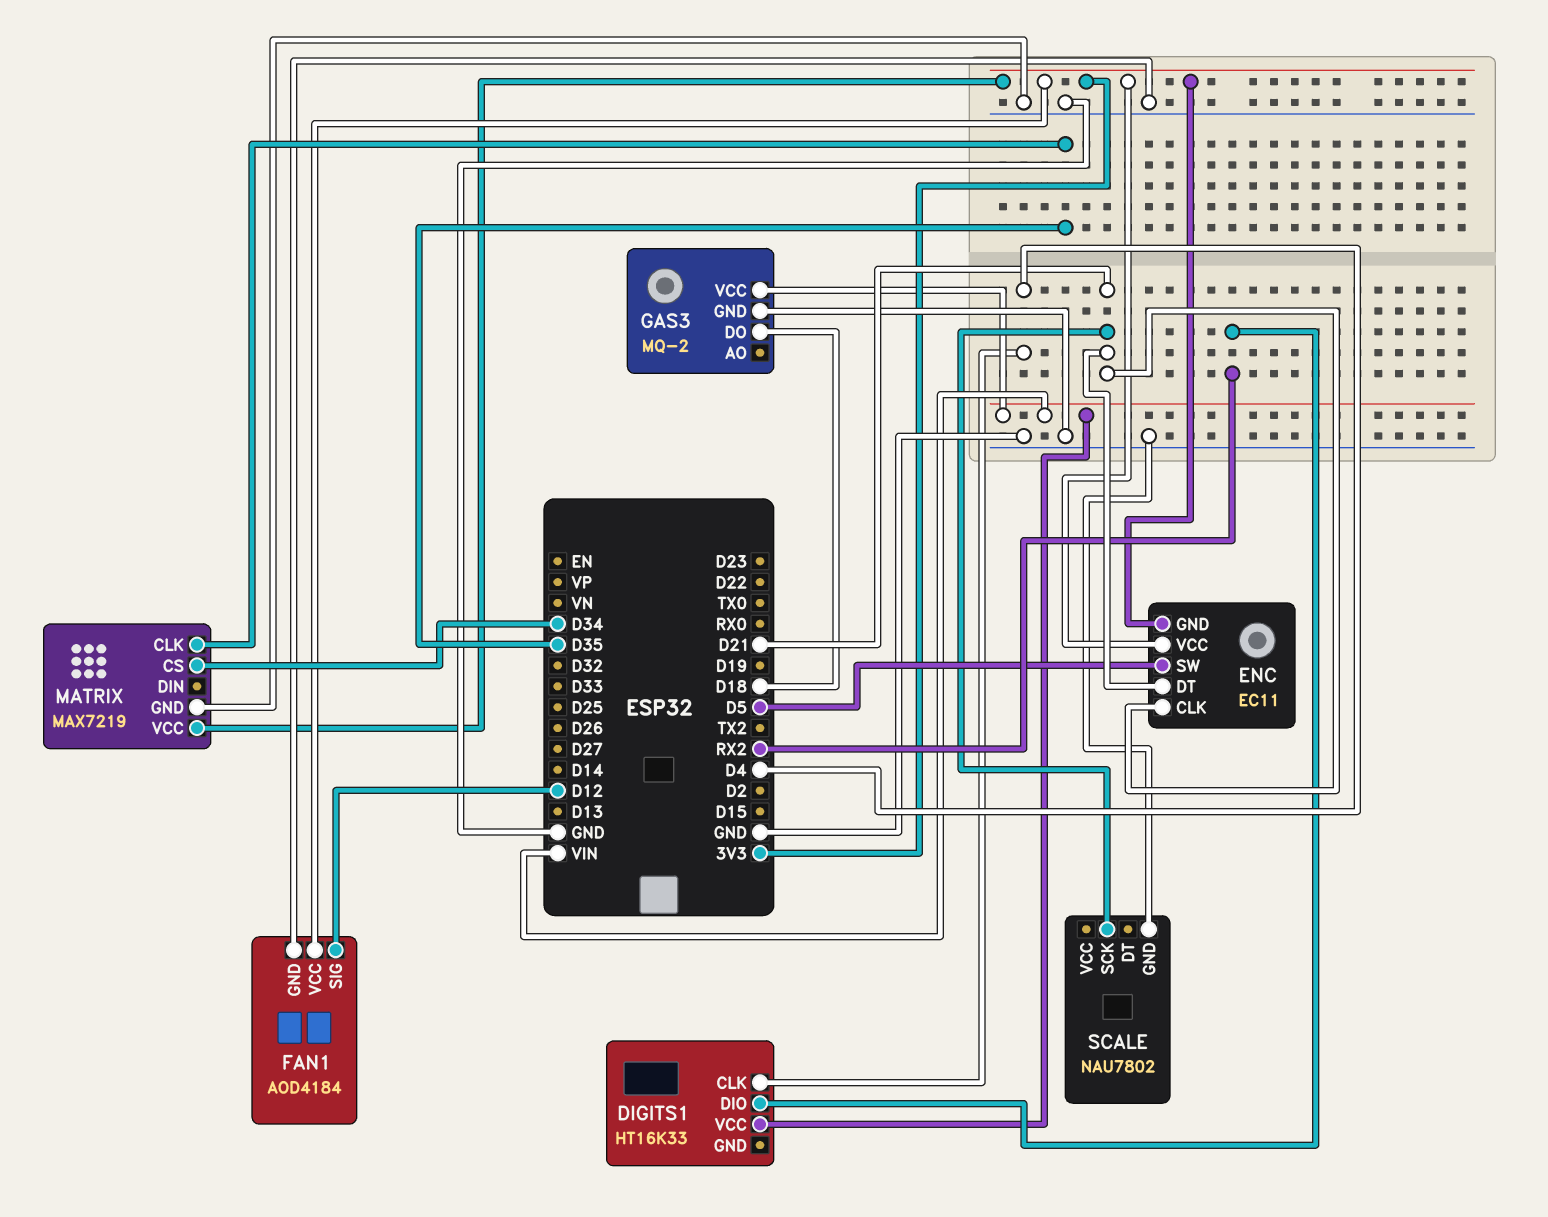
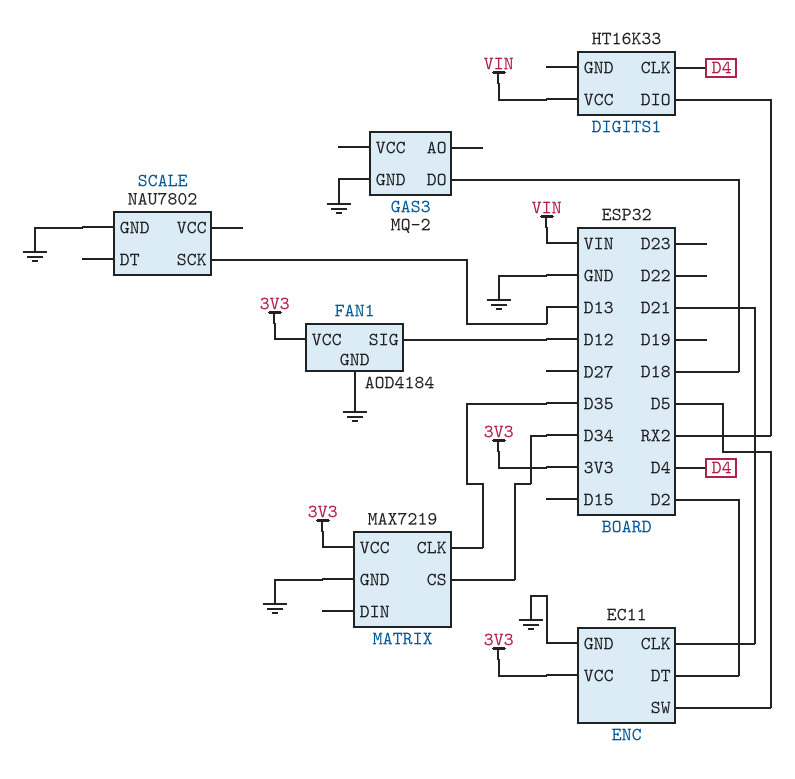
ENC pin DT: D21 -> D2
ENC pin GND: 3V3 -> GND
GAS3 pin VCC: VIN -> none
SCALE pin SCK: D21 -> D13

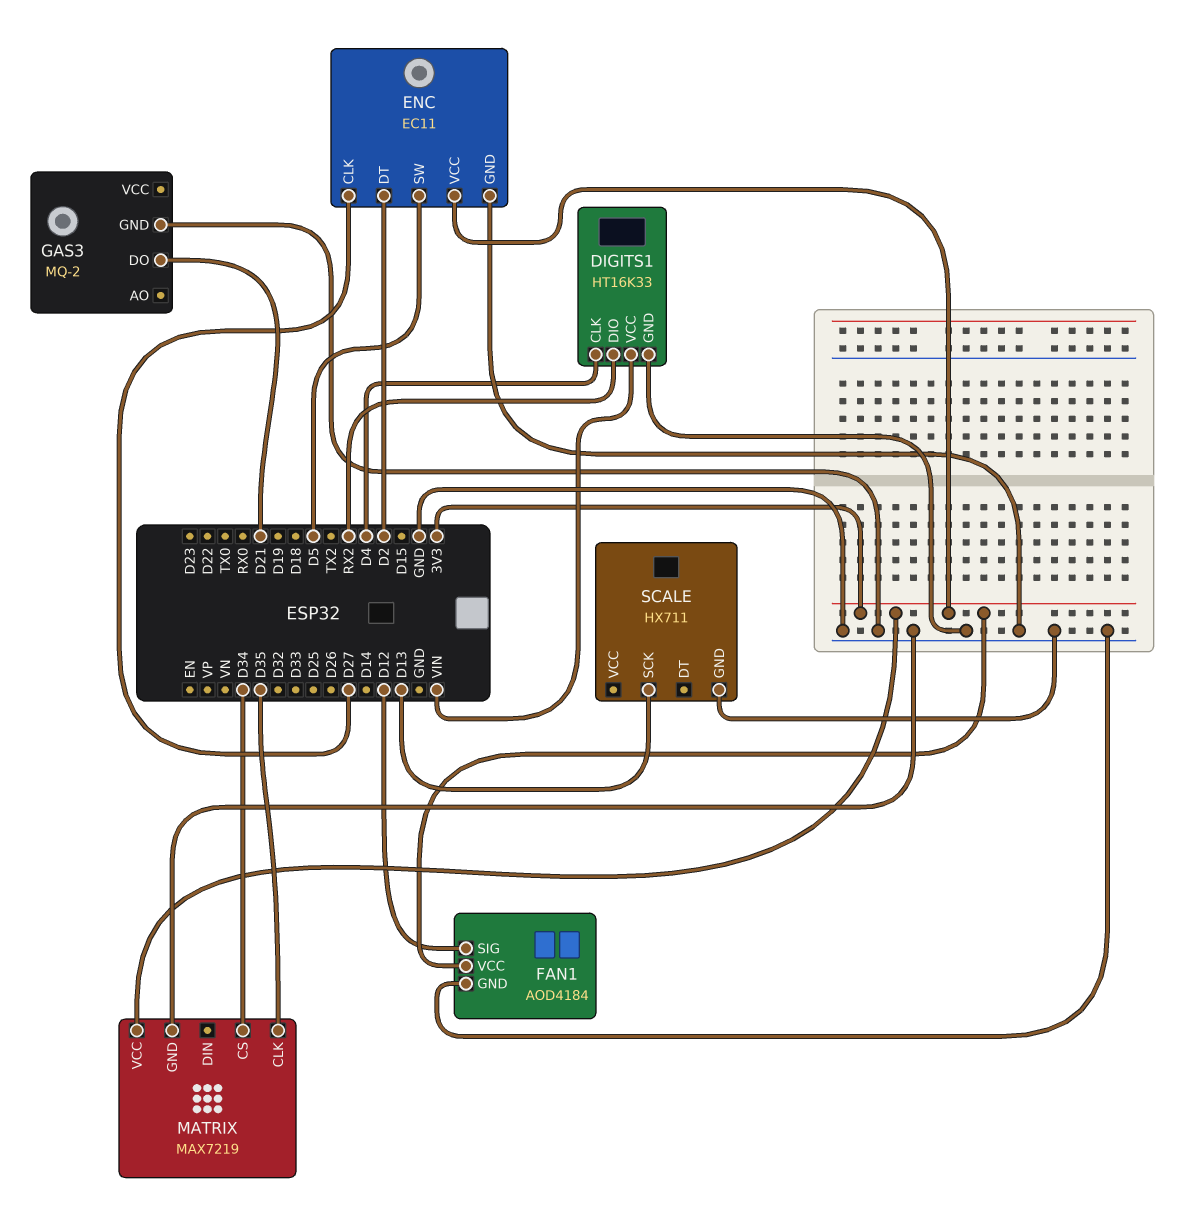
DIGITS1 pin GND: none -> GND
ENC pin CLK: D21 -> D27
GAS3 pin DO: D18 -> D21
SCALE: NAU7802 -> HX711

